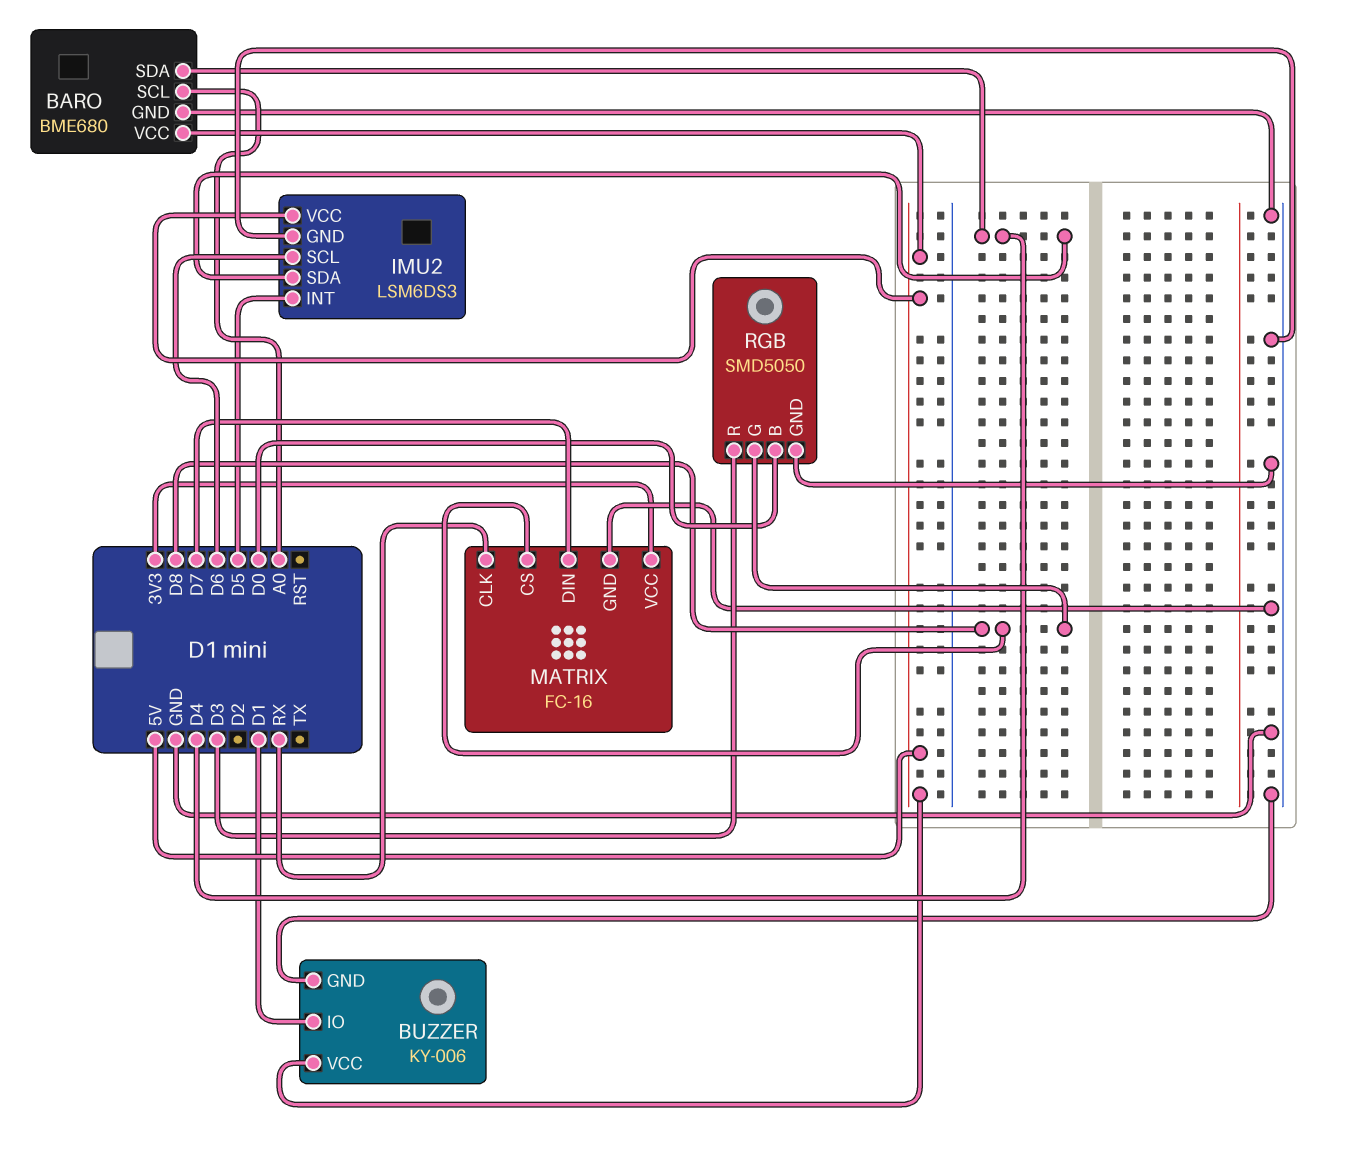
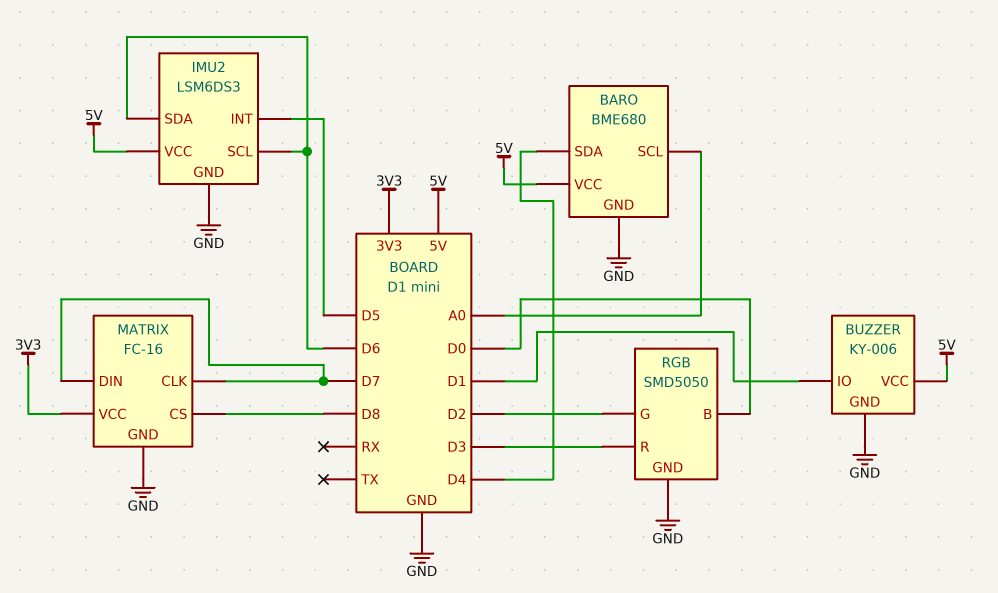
IMU2 pin SDA: D4 -> D6
MATRIX pin CLK: RX -> D7
RGB pin G: D8 -> D2

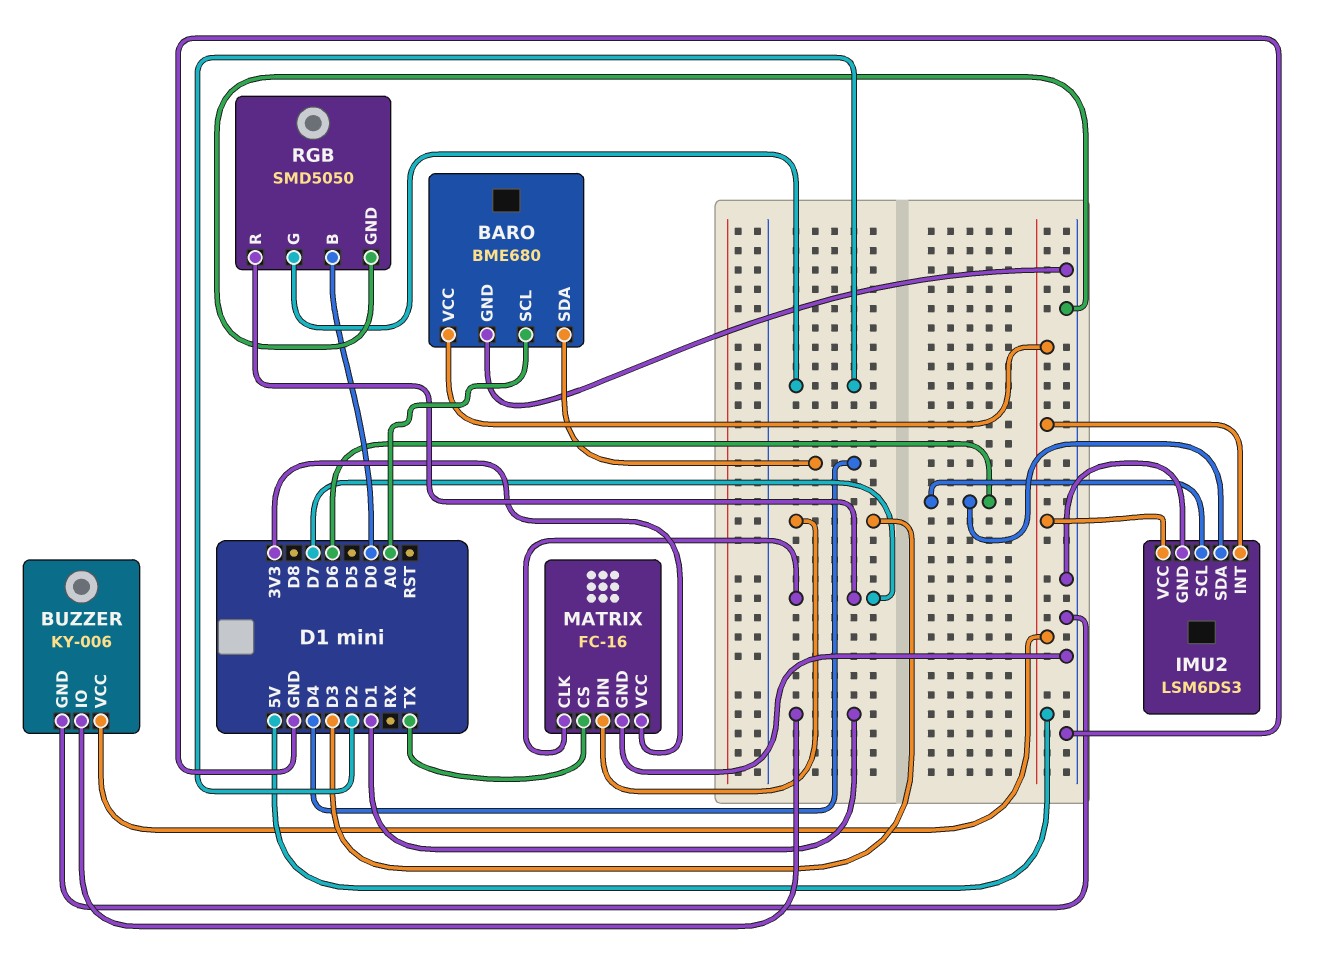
IMU2 pin INT: D5 -> 5V
MATRIX pin CS: D8 -> TX
MATRIX pin DIN: D7 -> D3
RGB pin R: D3 -> D7

